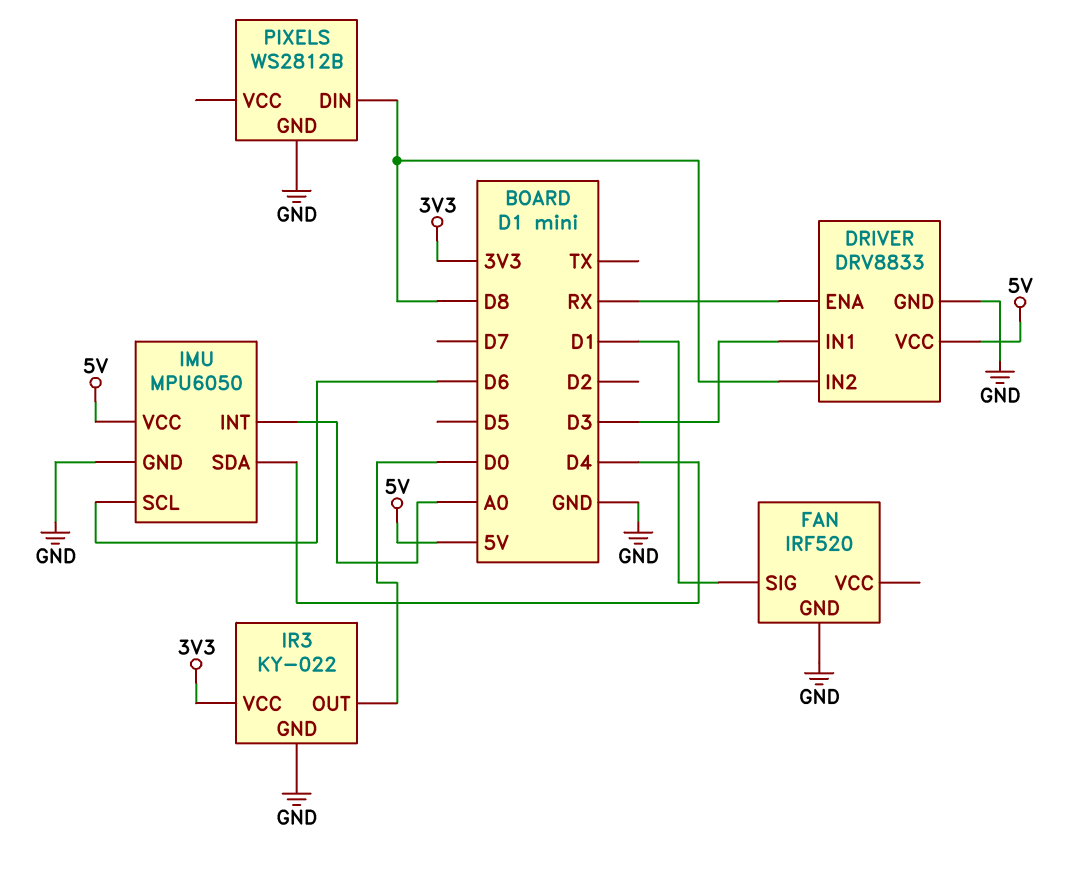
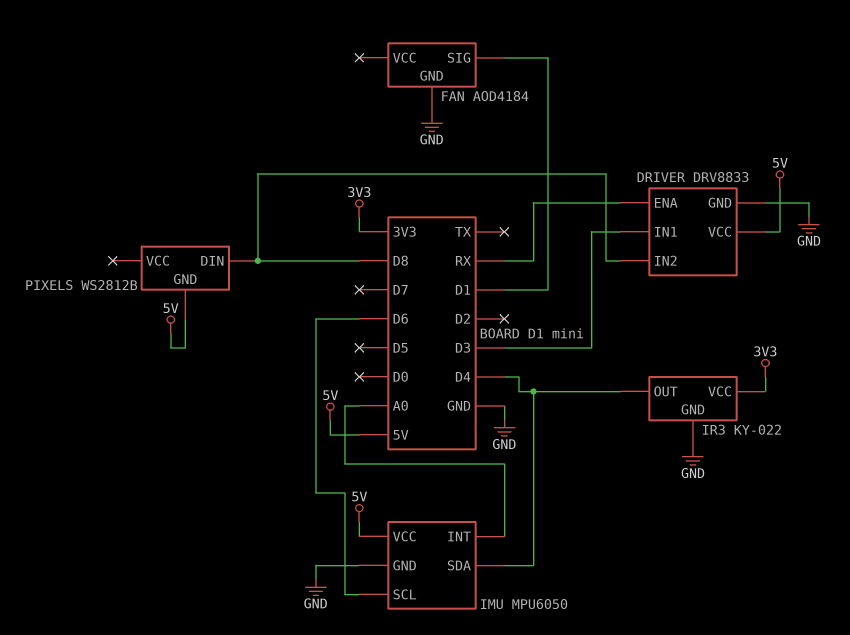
FAN: IRF520 -> AOD4184
IR3 pin OUT: D0 -> D4
PIXELS pin GND: GND -> 5V

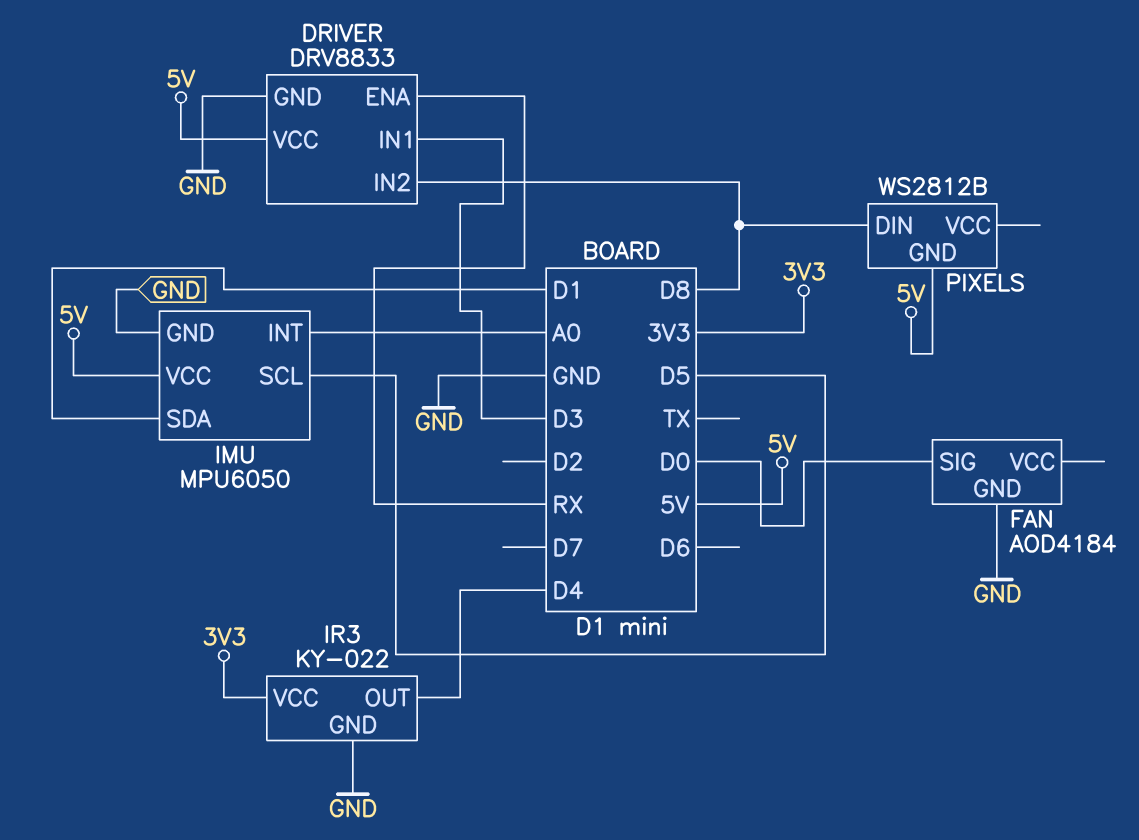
FAN pin SIG: D1 -> D0
IMU pin SCL: D6 -> D5
IMU pin SDA: D4 -> D1

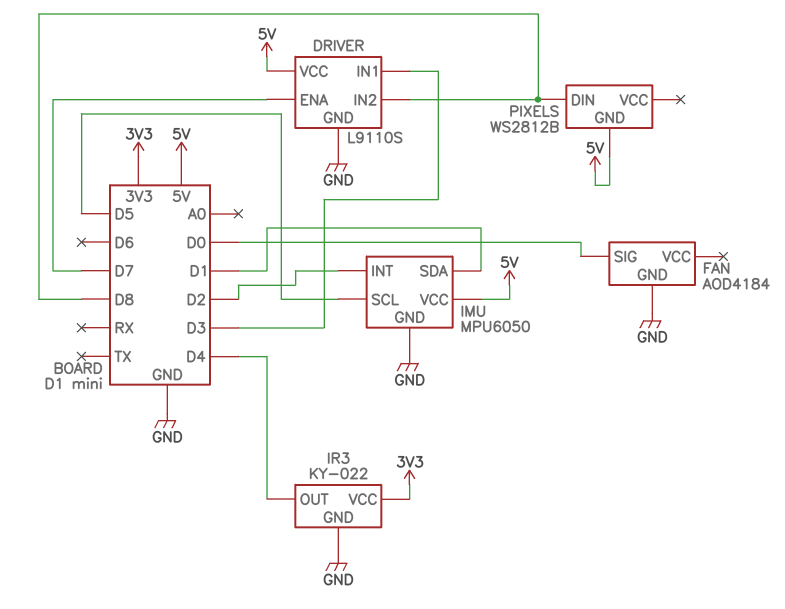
DRIVER: DRV8833 -> L9110S
DRIVER pin ENA: RX -> D7
IMU pin INT: A0 -> D2

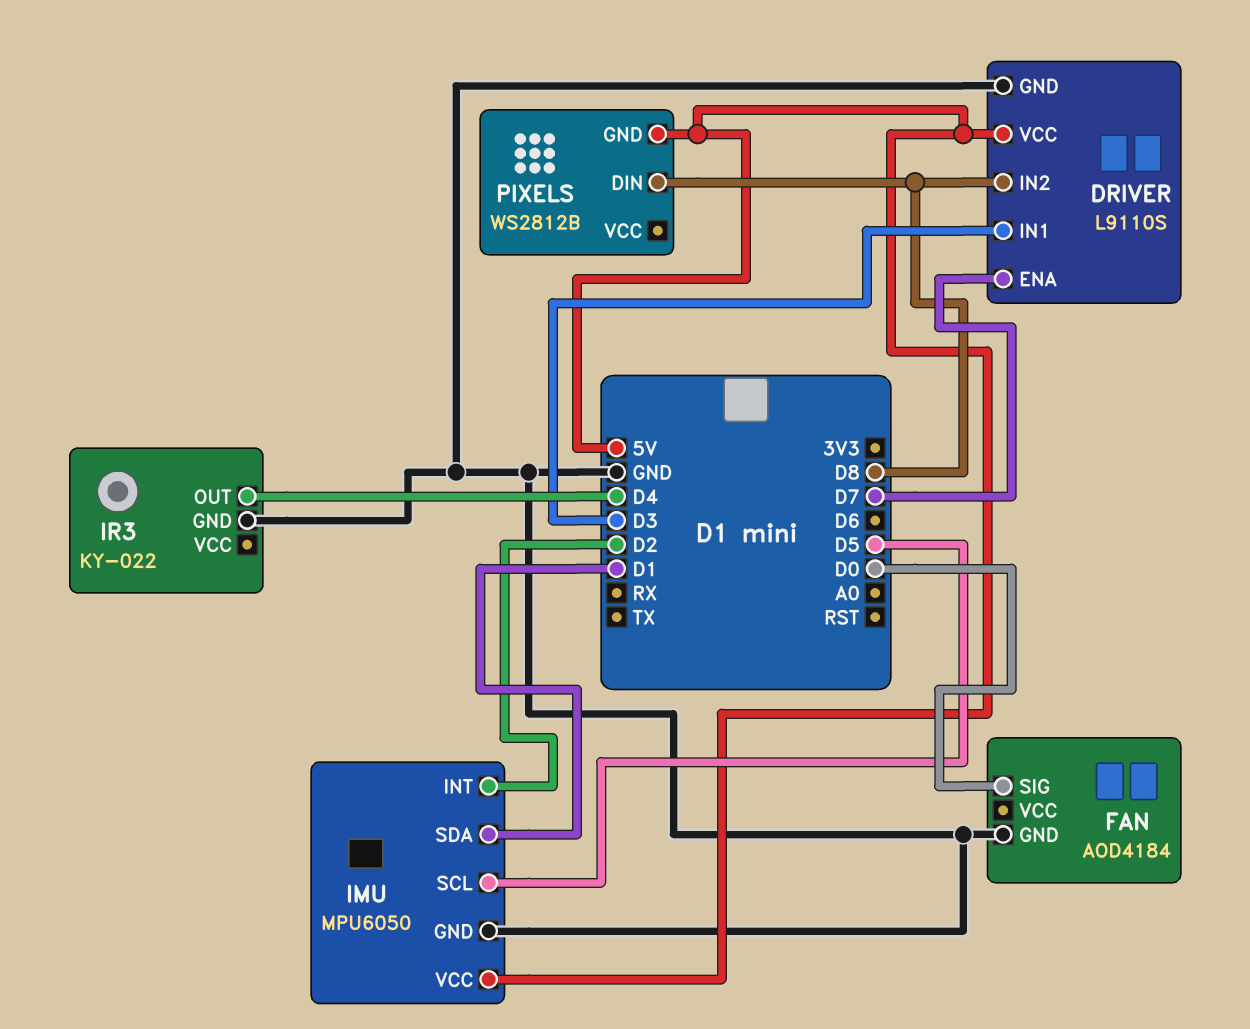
IR3 pin VCC: 3V3 -> none

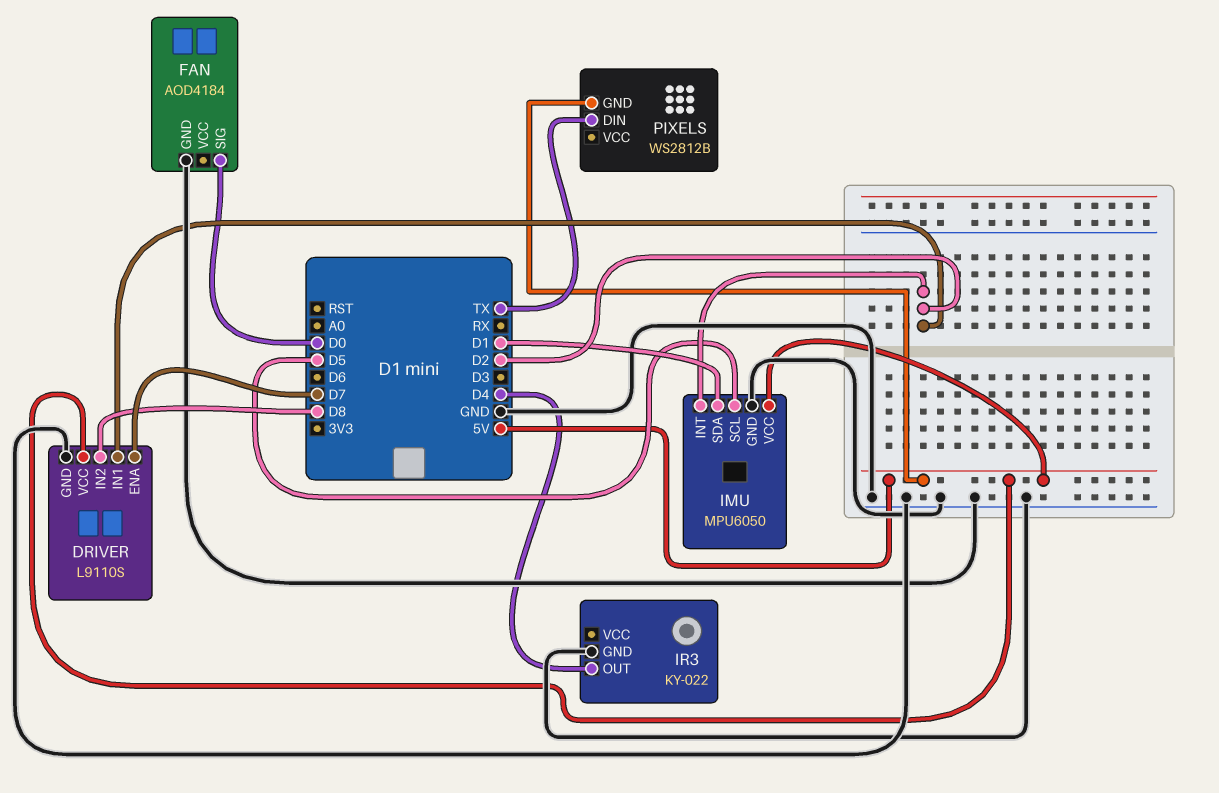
DRIVER pin IN1: D3 -> D2
PIXELS pin DIN: D8 -> TX

